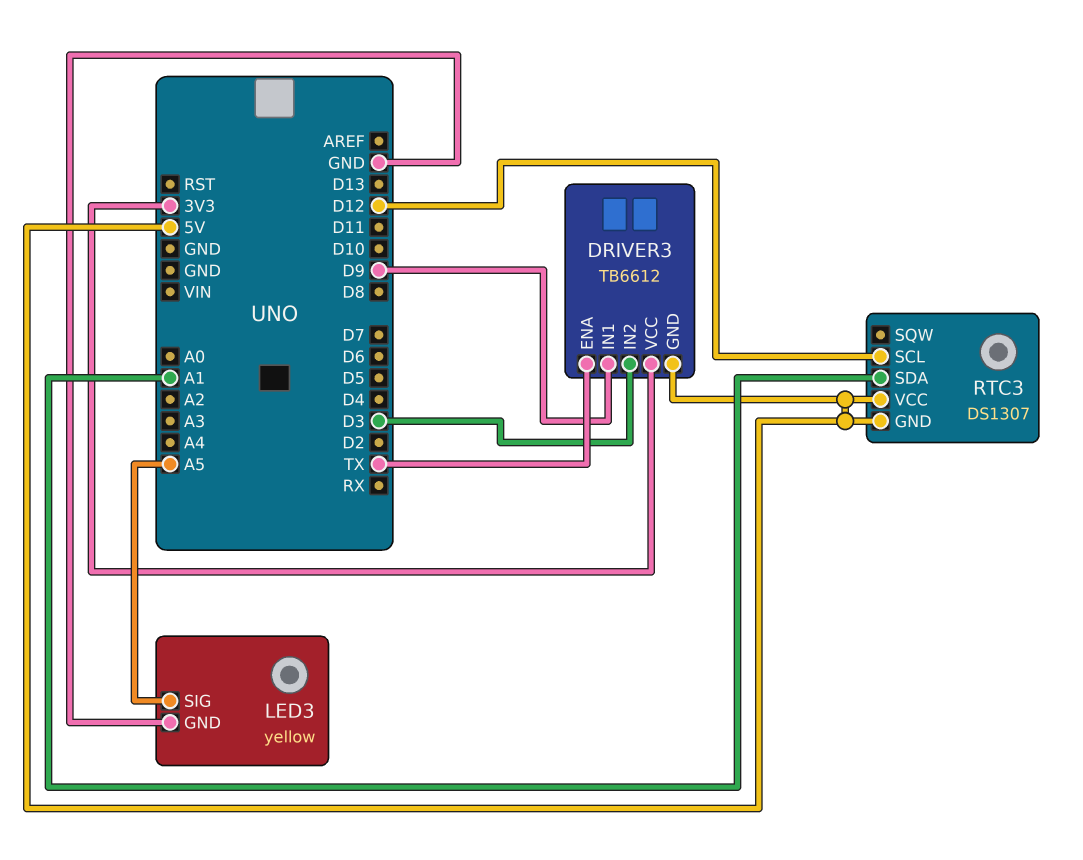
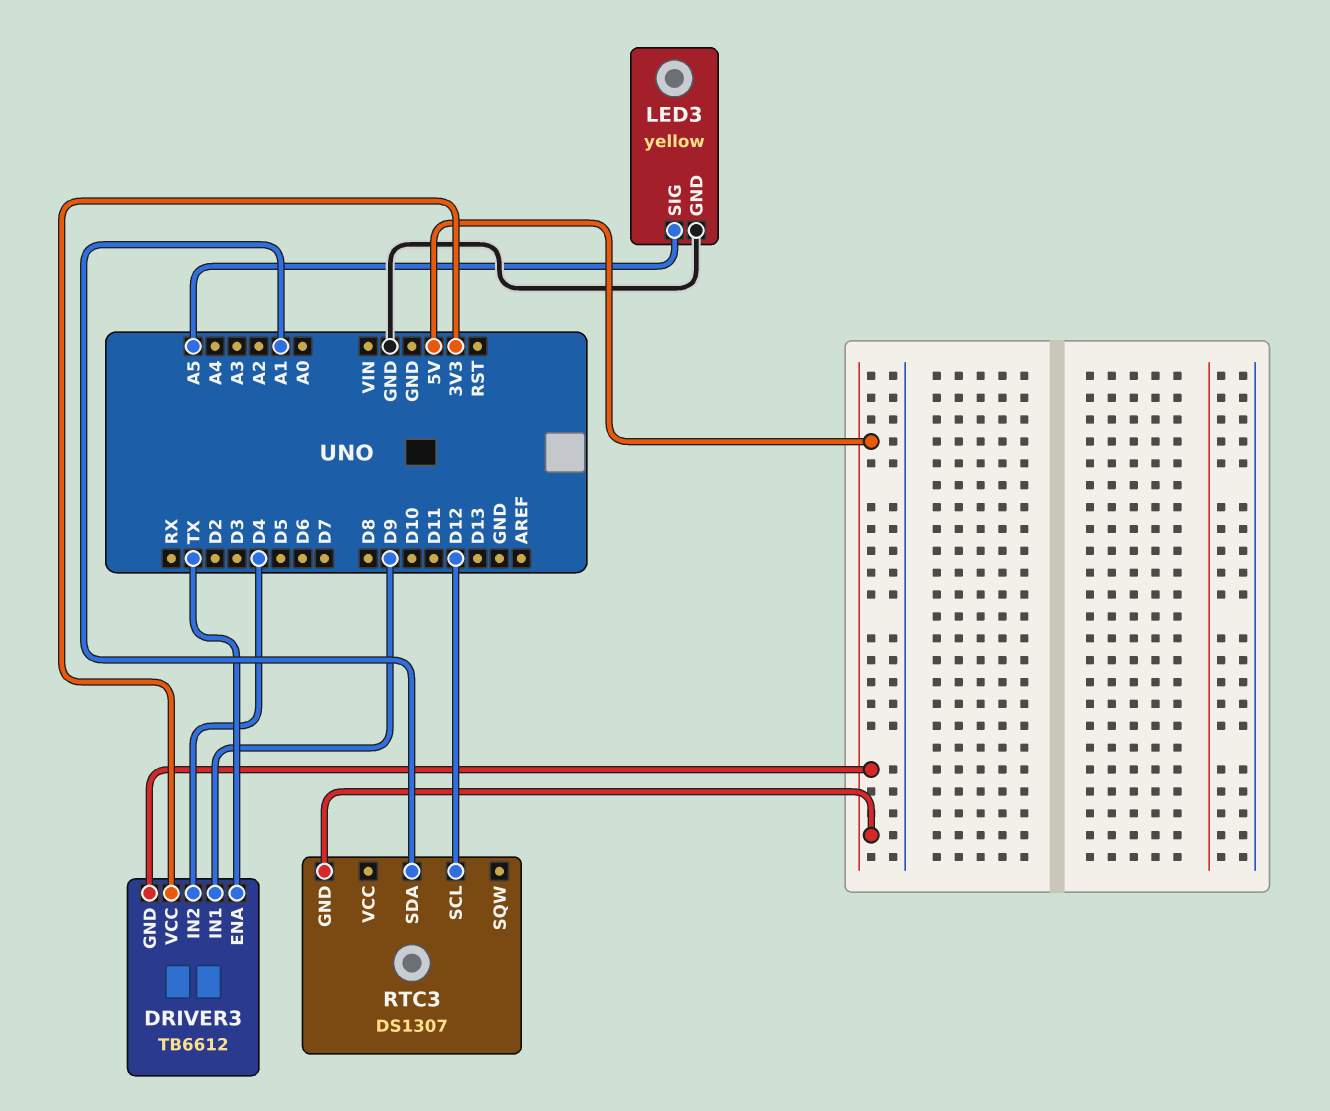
DRIVER3 pin IN2: D3 -> D4
RTC3 pin VCC: 5V -> none

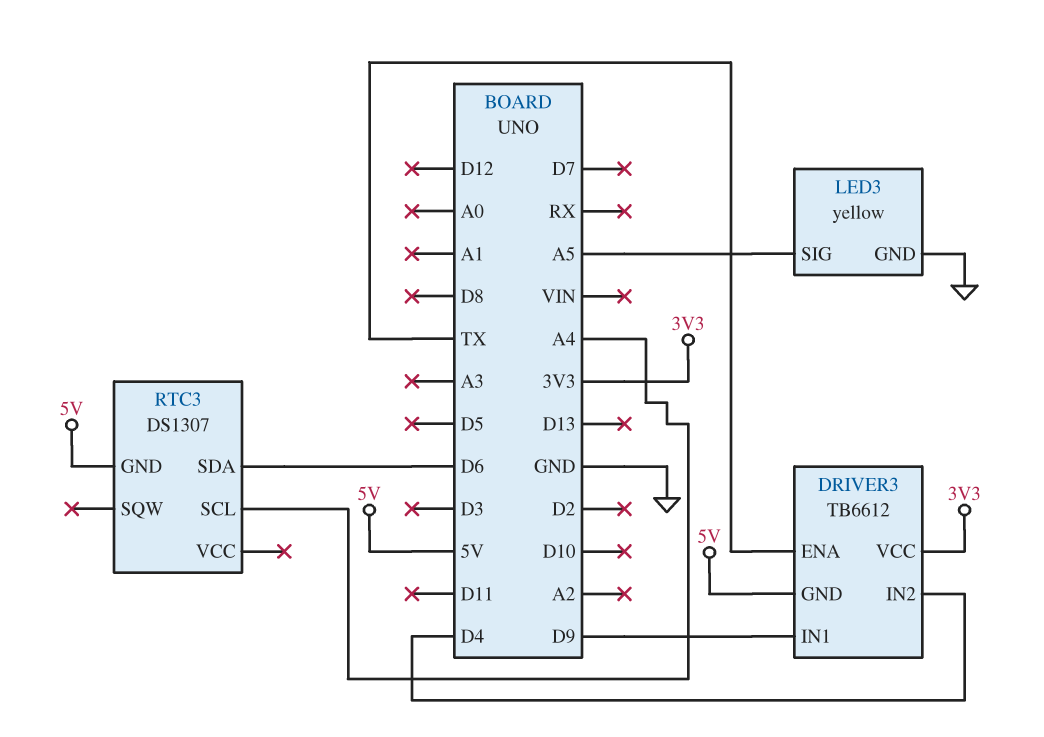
RTC3 pin SCL: D12 -> A4
RTC3 pin SDA: A1 -> D6

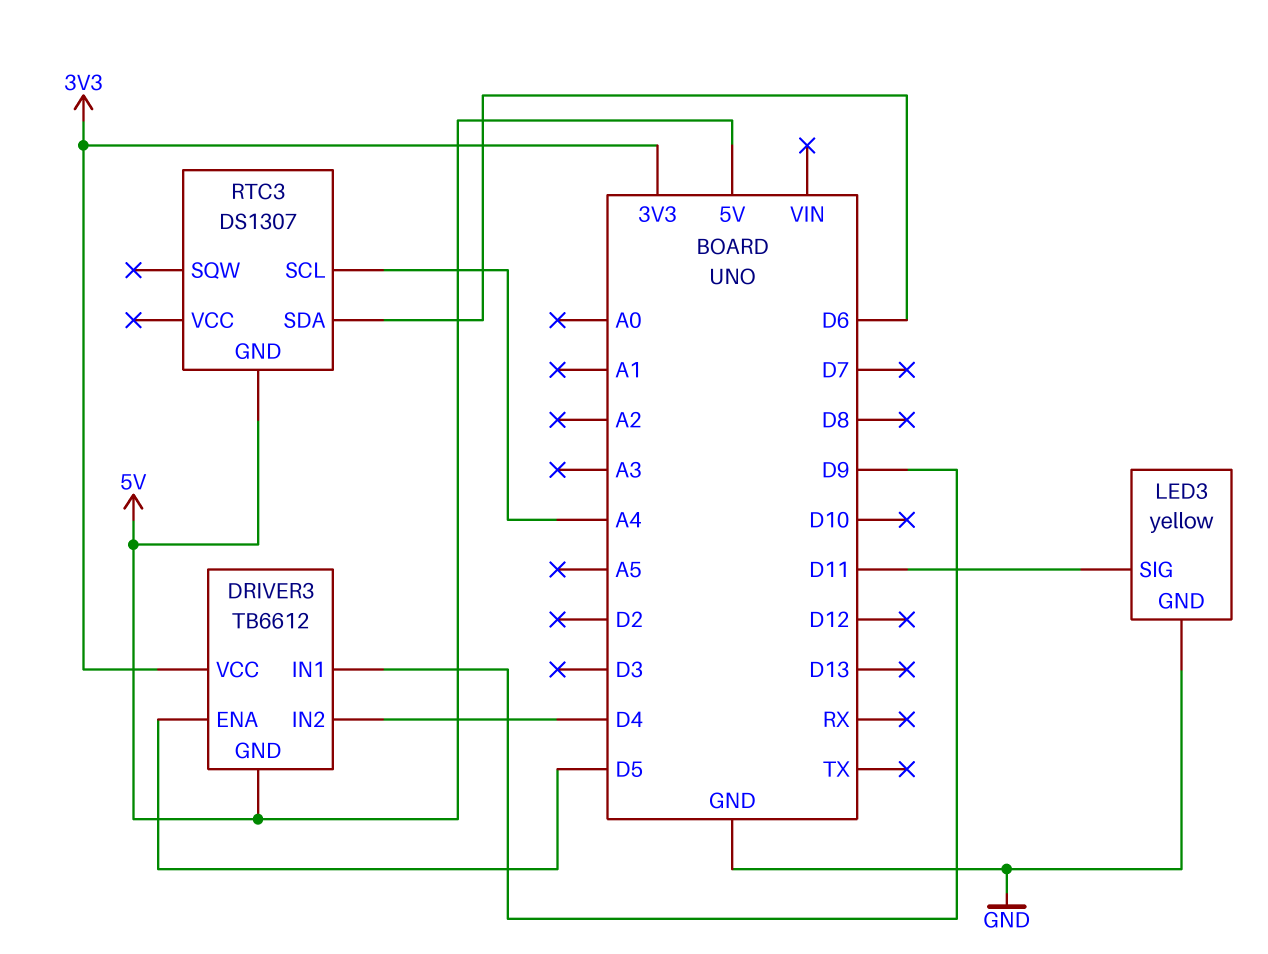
DRIVER3 pin ENA: TX -> D5
LED3 pin SIG: A5 -> D11

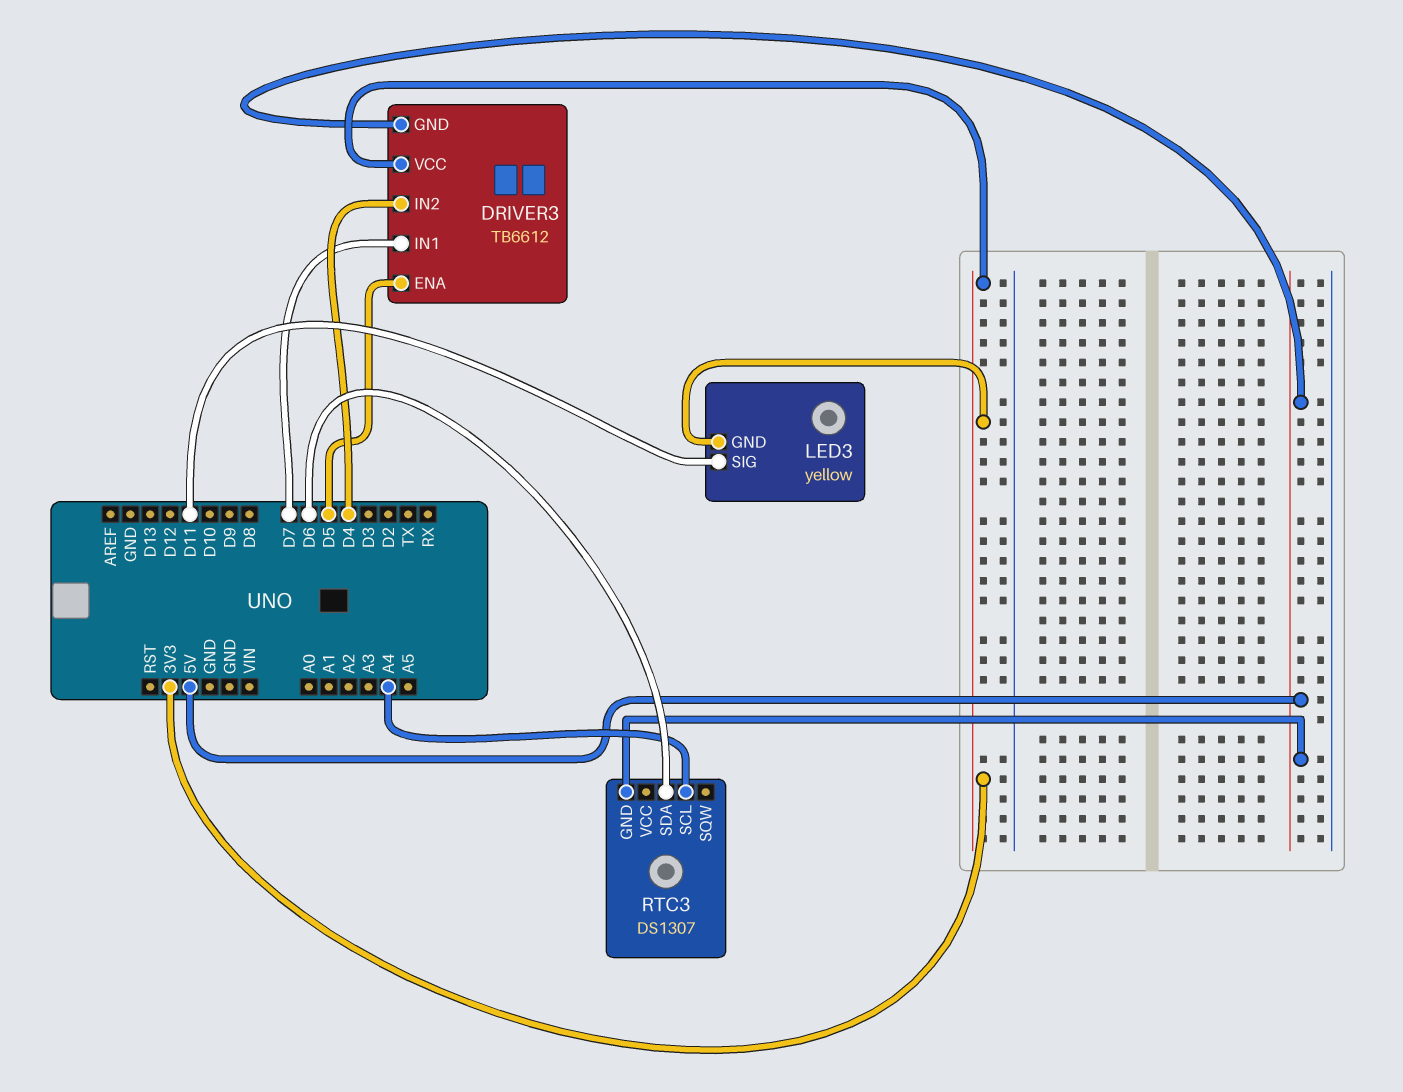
DRIVER3 pin IN1: D9 -> D7
LED3 pin GND: GND -> 3V3

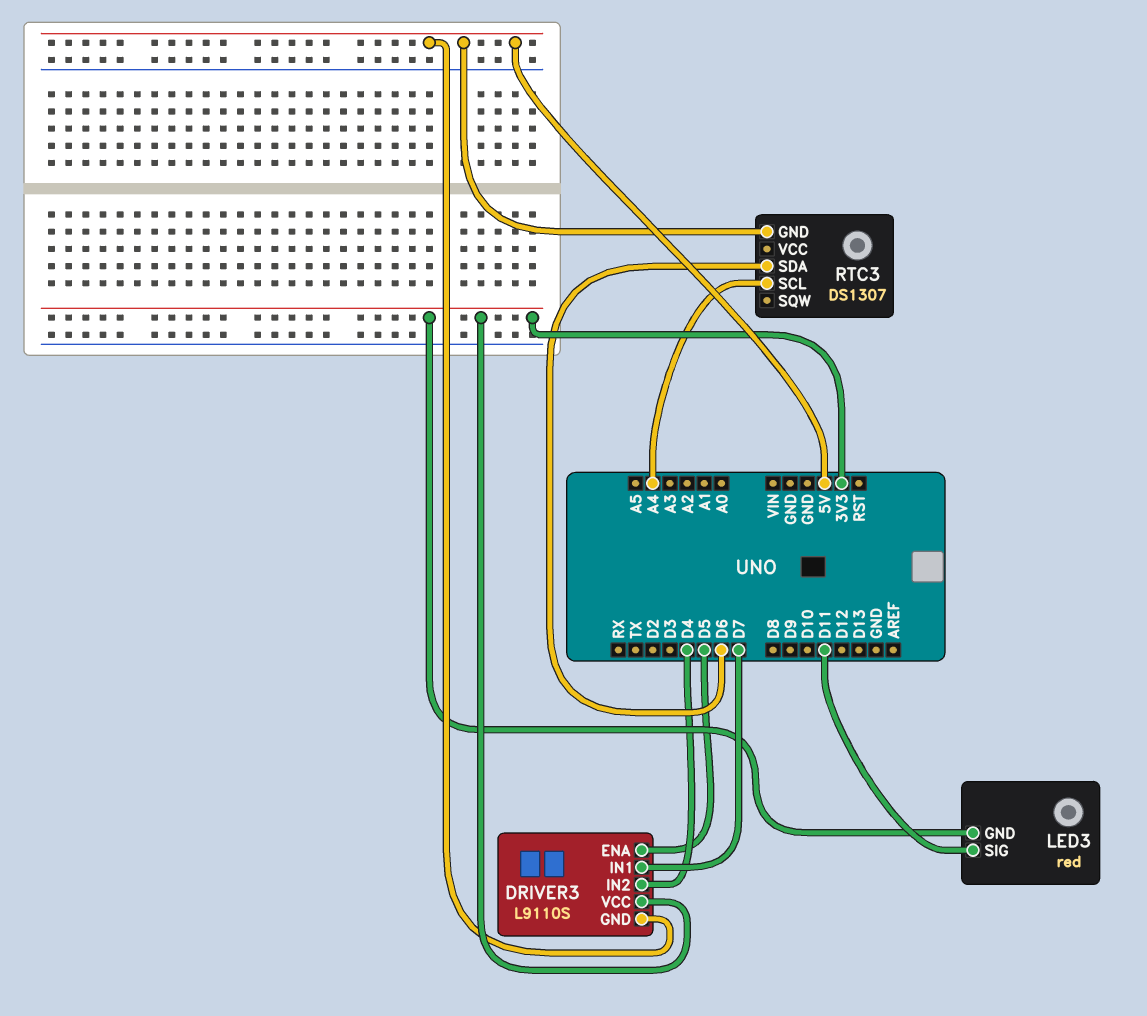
DRIVER3: TB6612 -> L9110S
LED3: yellow -> red

